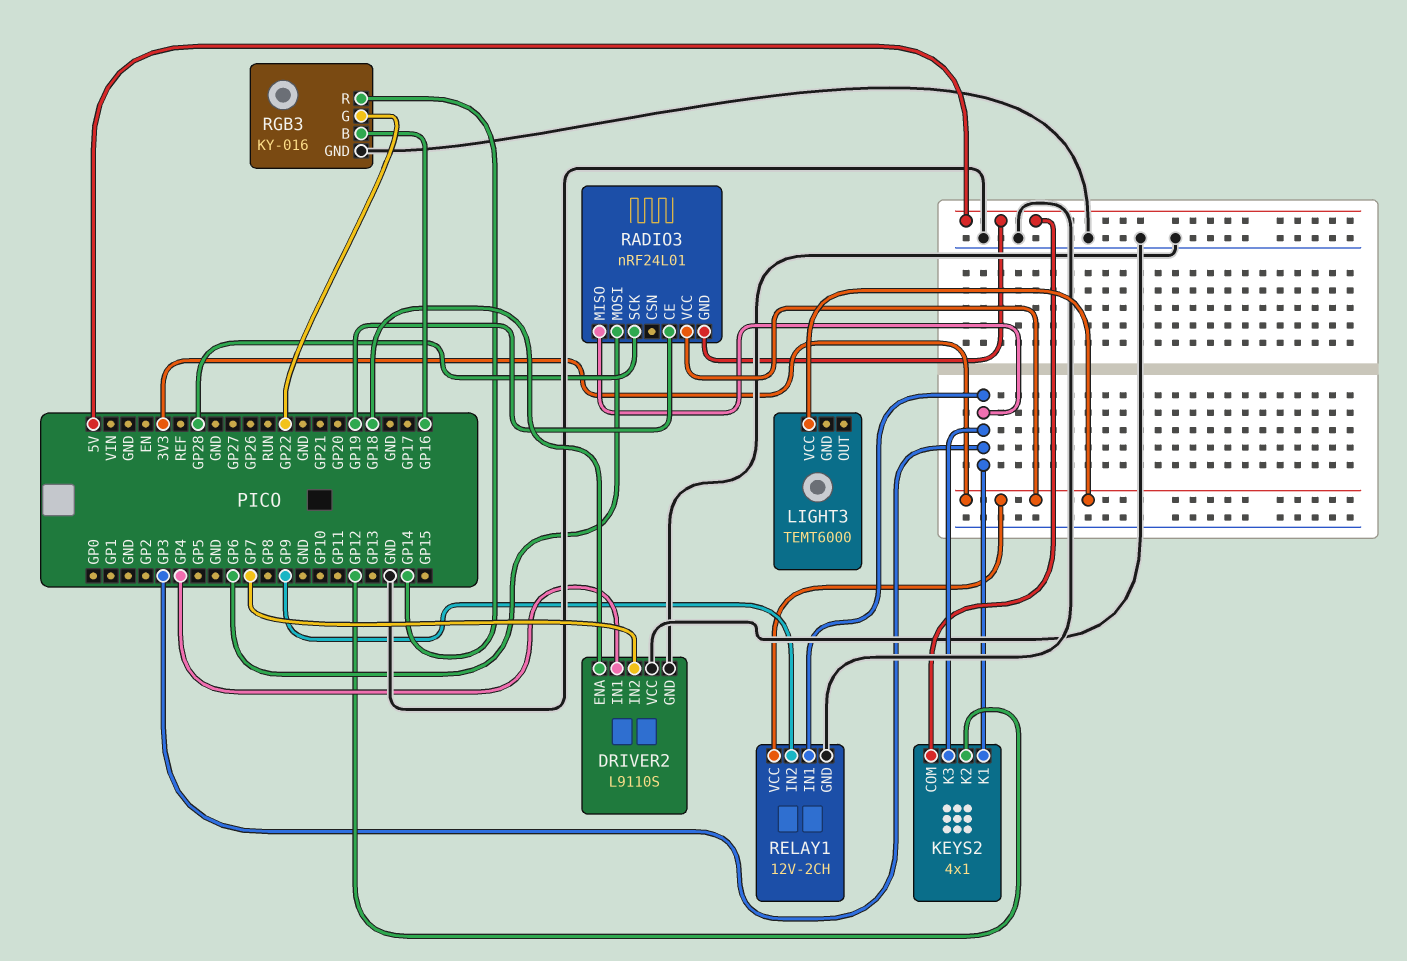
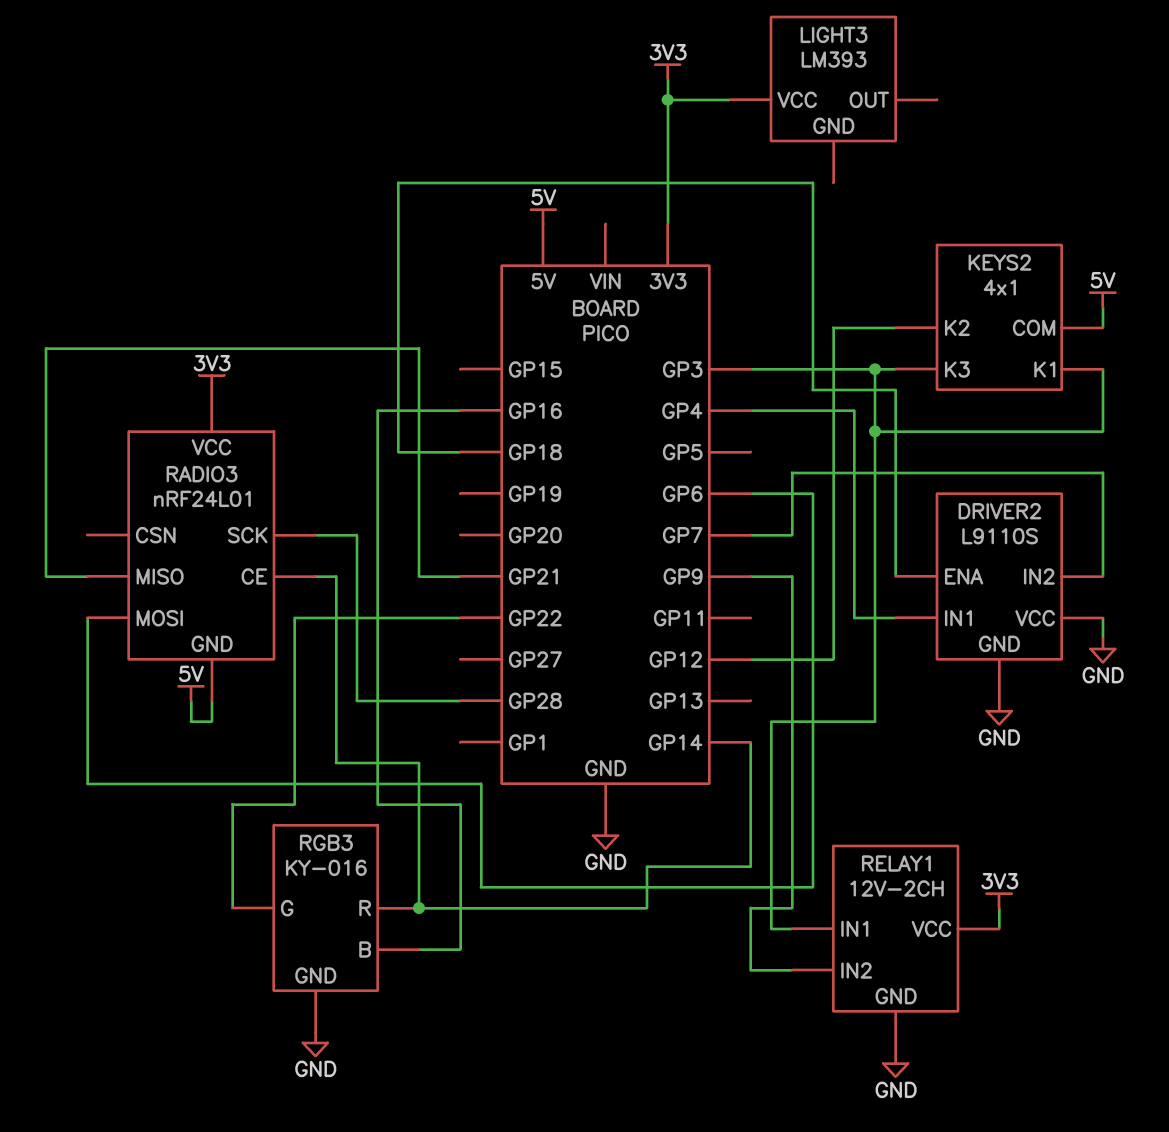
LIGHT3: TEMT6000 -> LM393
RADIO3 pin CE: GP19 -> GP14
RADIO3 pin MISO: GP3 -> GP21

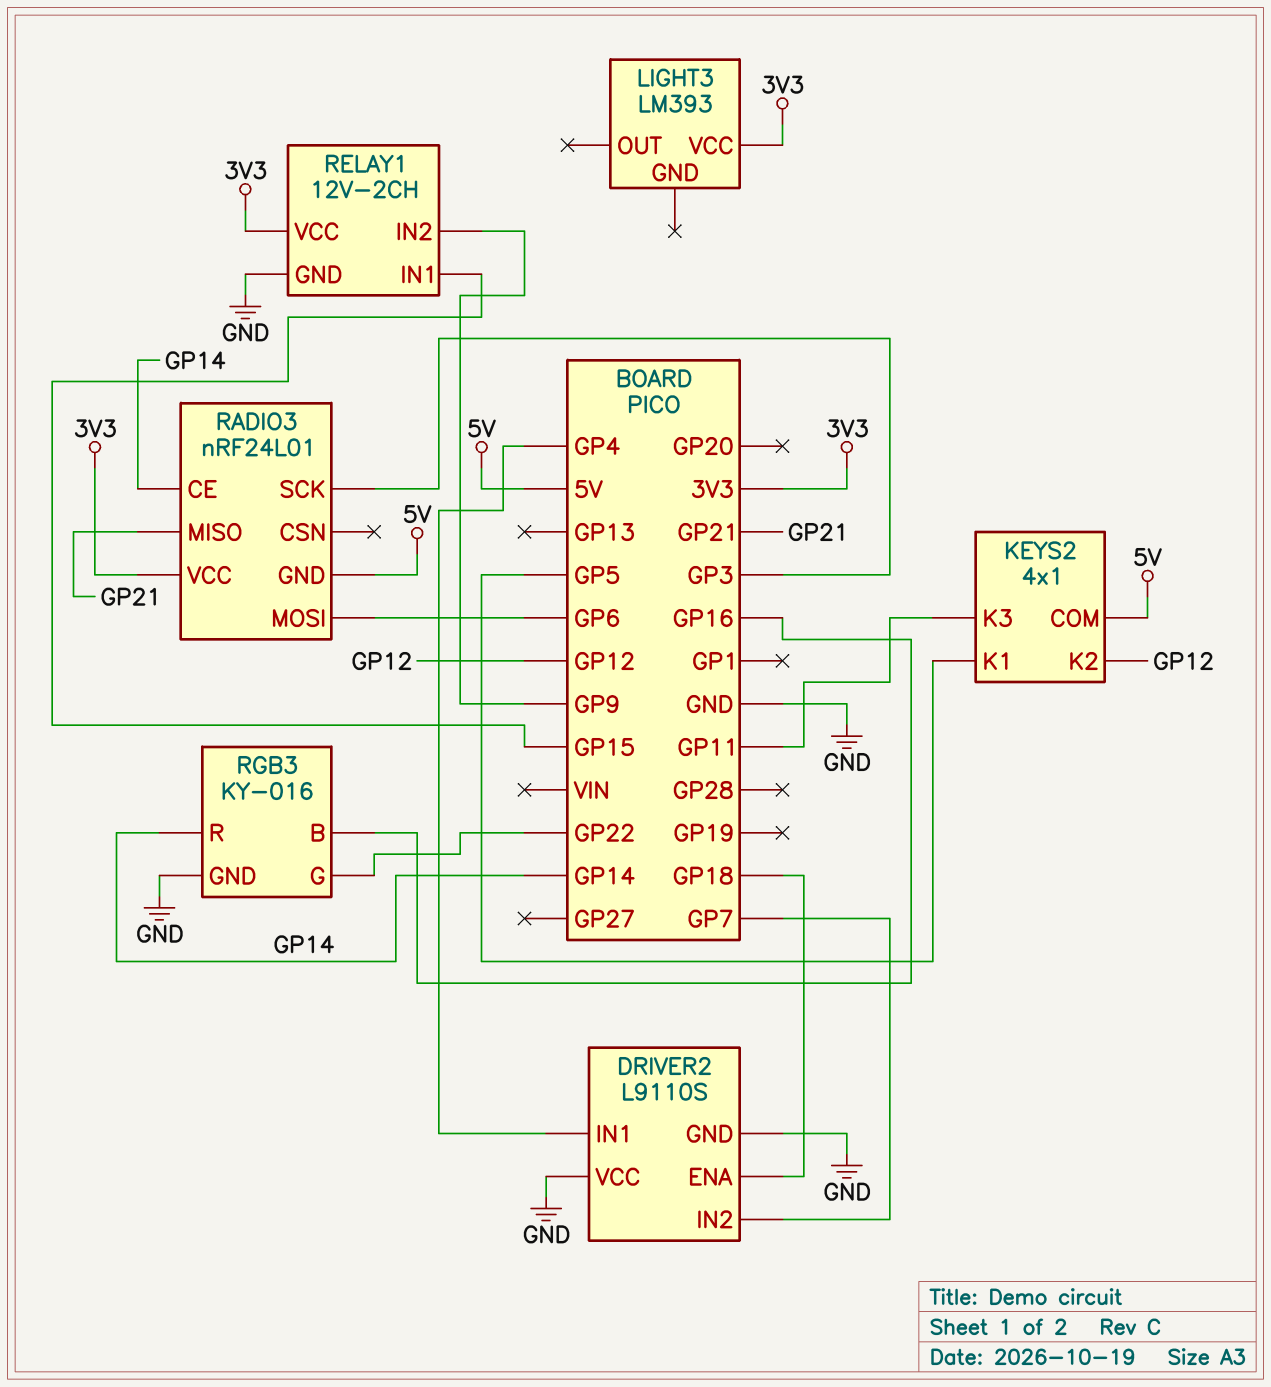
KEYS2 pin K1: GP3 -> GP5
KEYS2 pin K3: GP3 -> GP11
RADIO3 pin SCK: GP28 -> GP3
RELAY1 pin IN1: GP3 -> GP15

